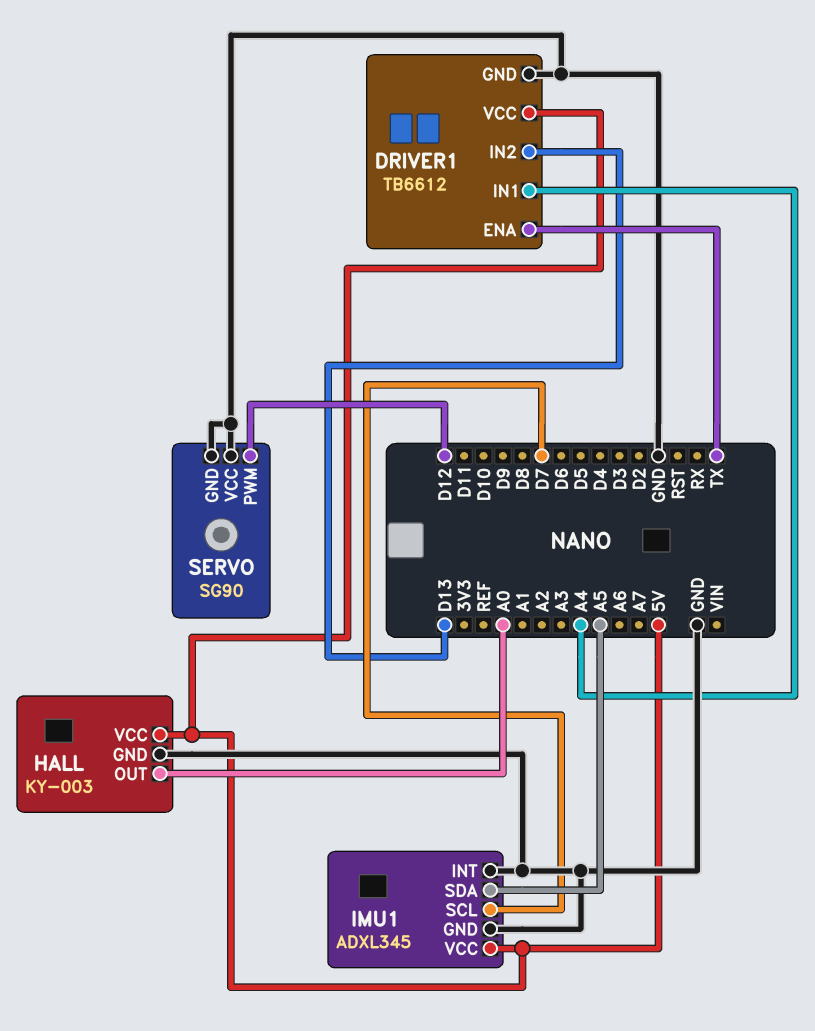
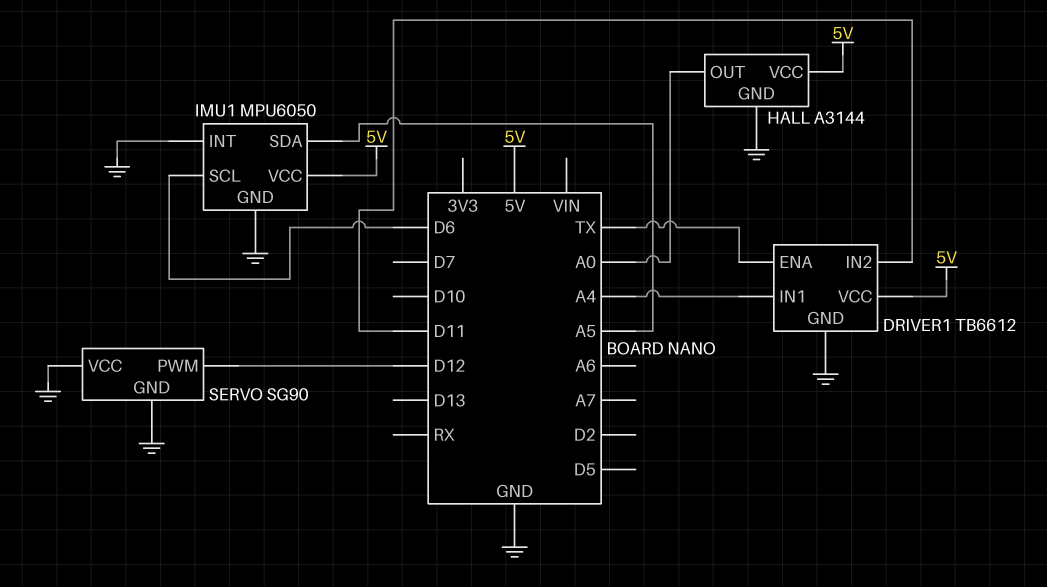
DRIVER1 pin IN2: D13 -> D11
HALL: KY-003 -> A3144
IMU1: ADXL345 -> MPU6050
IMU1 pin SCL: D7 -> D6

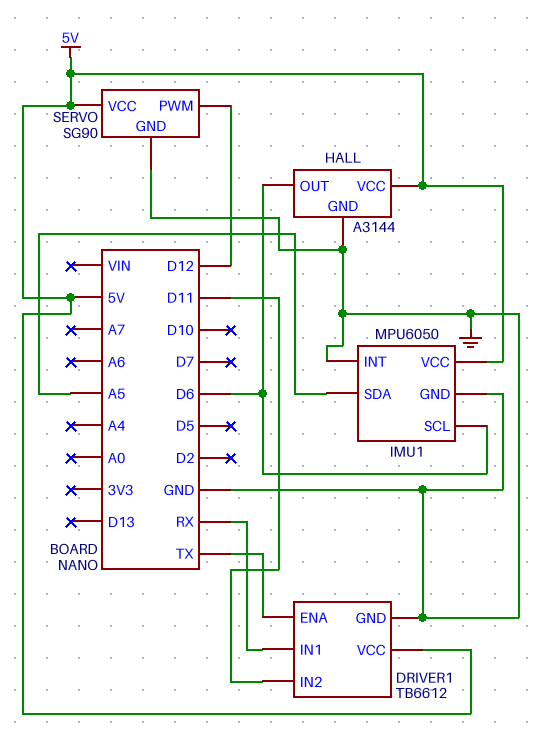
DRIVER1 pin IN1: A4 -> RX
HALL pin OUT: A0 -> D6
SERVO pin VCC: GND -> 5V

